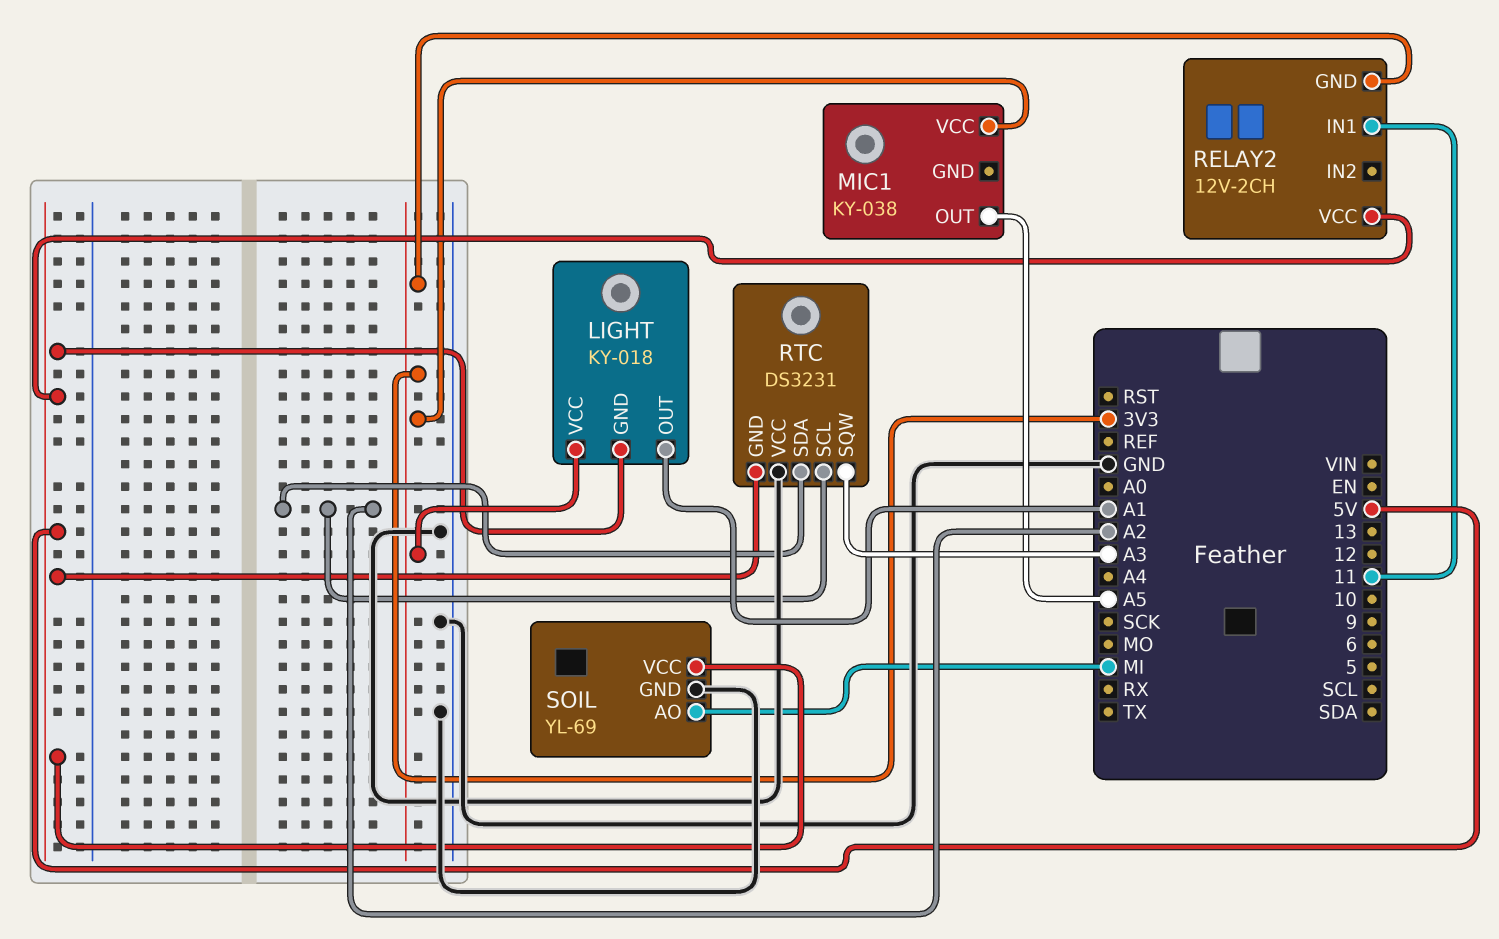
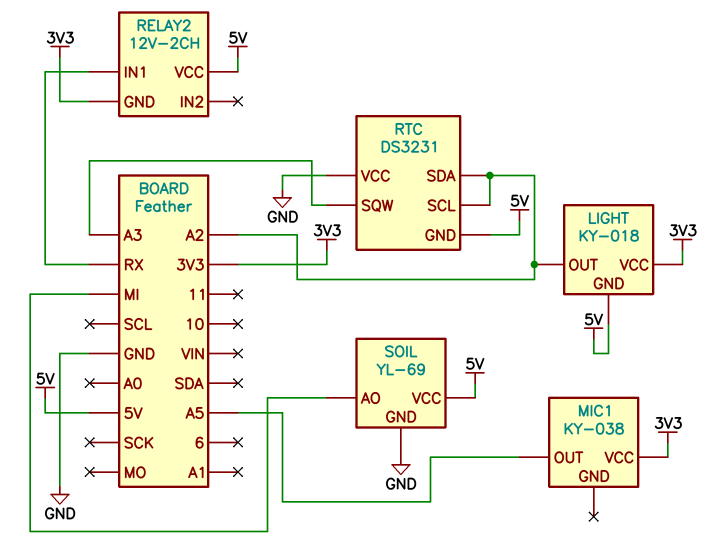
LIGHT pin OUT: A1 -> A2
RELAY2 pin IN1: 11 -> RX

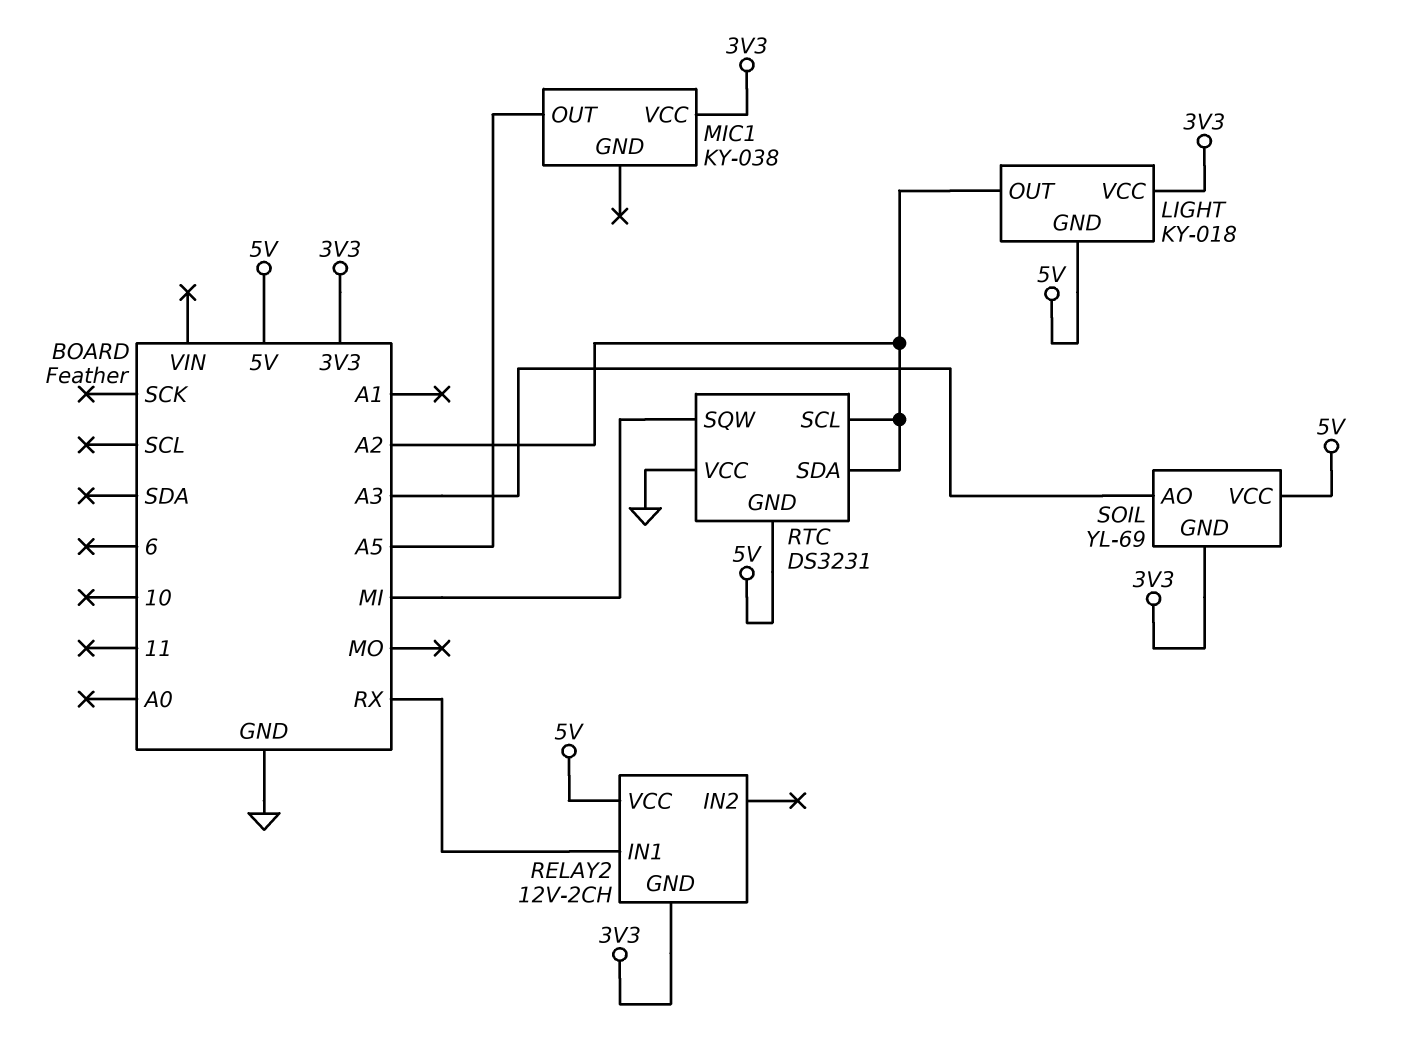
RTC pin SQW: A3 -> MI
SOIL pin AO: MI -> A3
SOIL pin GND: GND -> 3V3

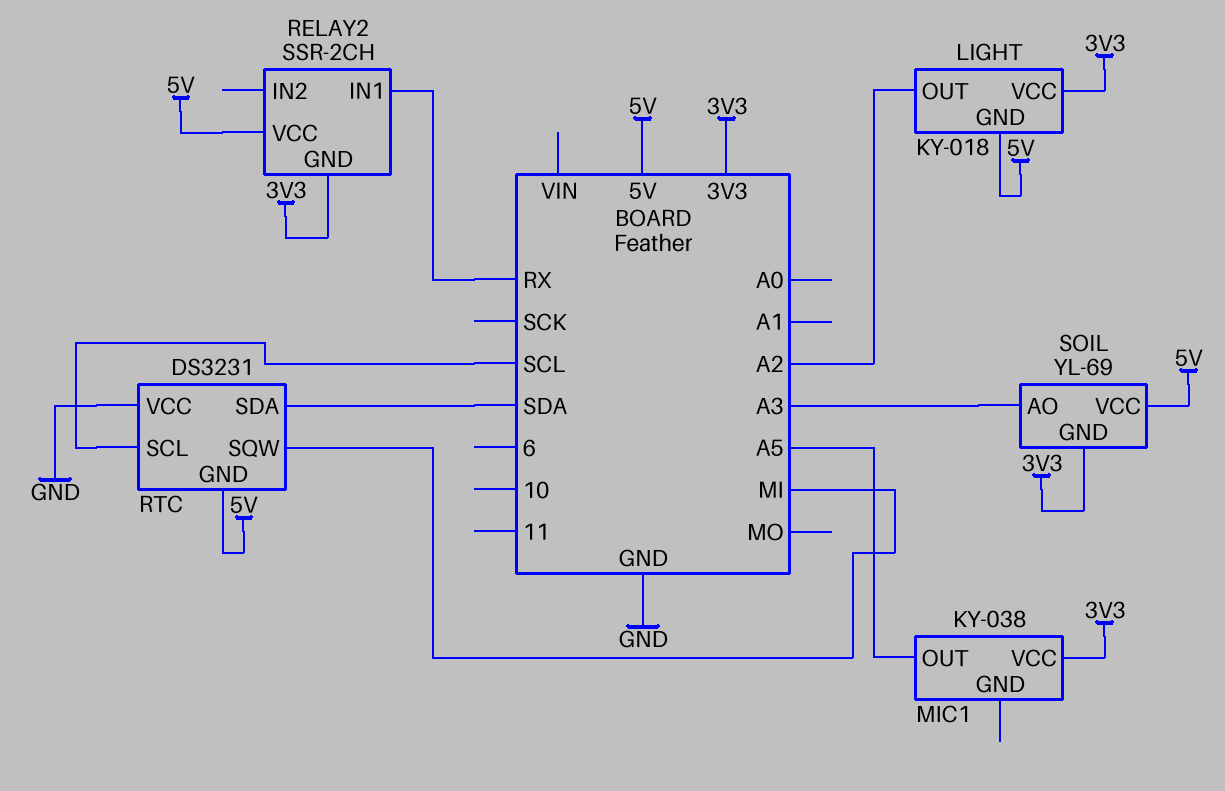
RELAY2: 12V-2CH -> SSR-2CH
RTC pin SCL: A2 -> SCL
RTC pin SDA: A2 -> SDA

